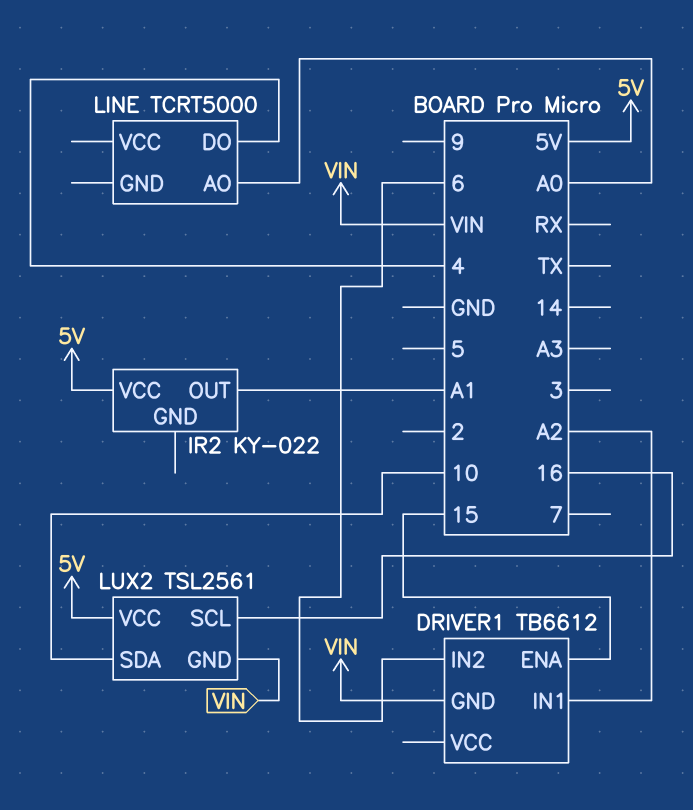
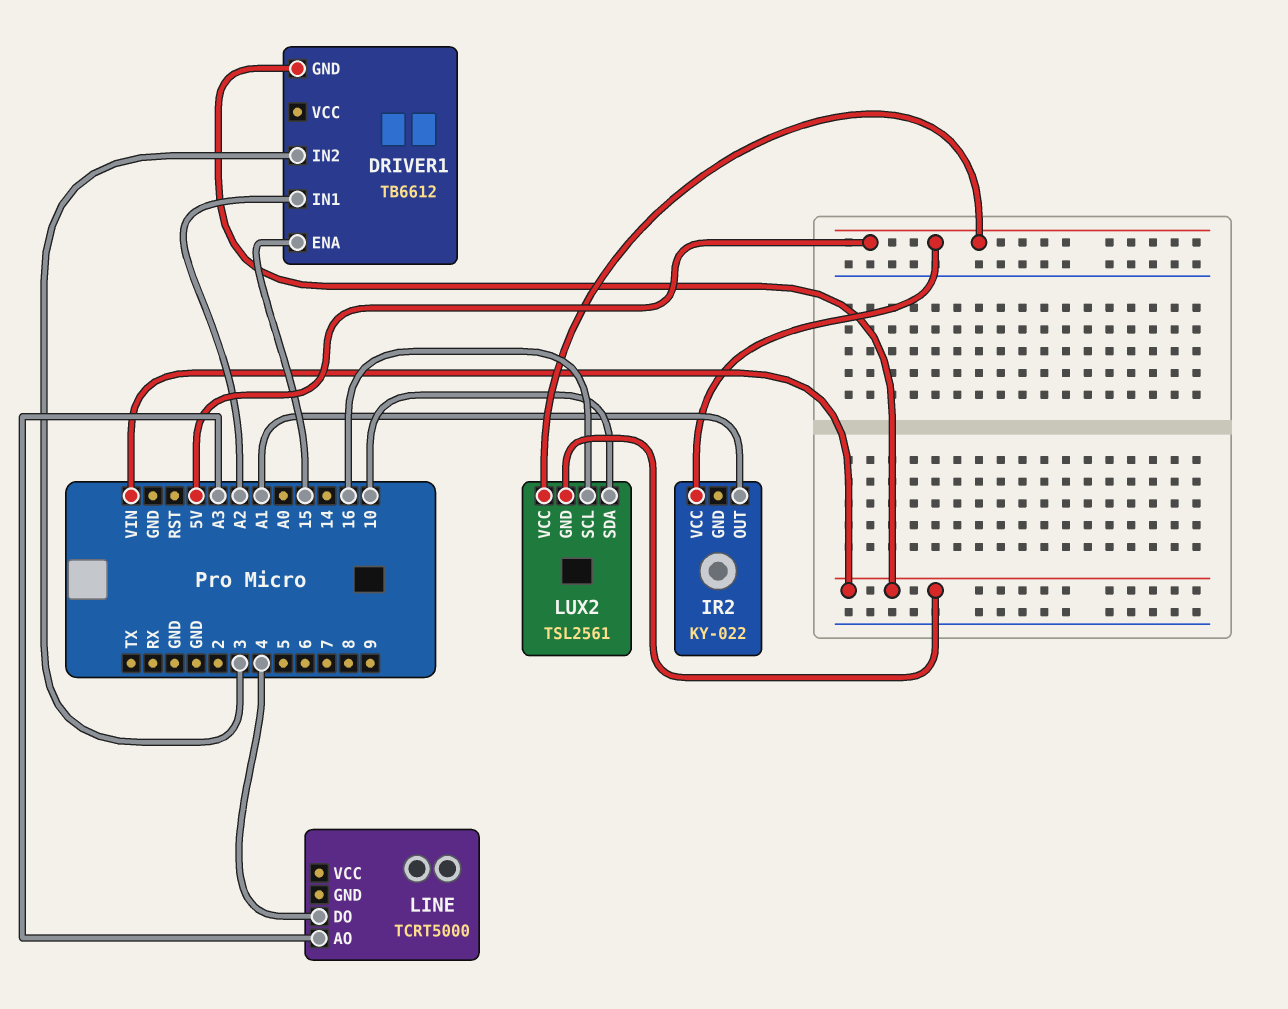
DRIVER1 pin IN2: 6 -> 3
LINE pin AO: A0 -> A3

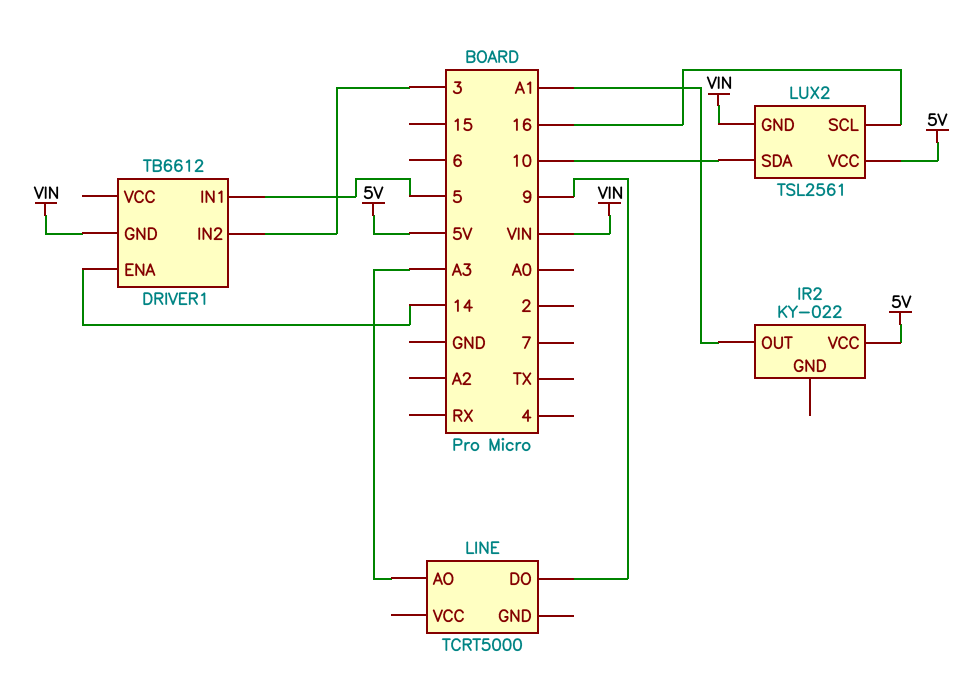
DRIVER1 pin ENA: 15 -> 14
DRIVER1 pin IN1: A2 -> 5
LINE pin DO: 4 -> 9

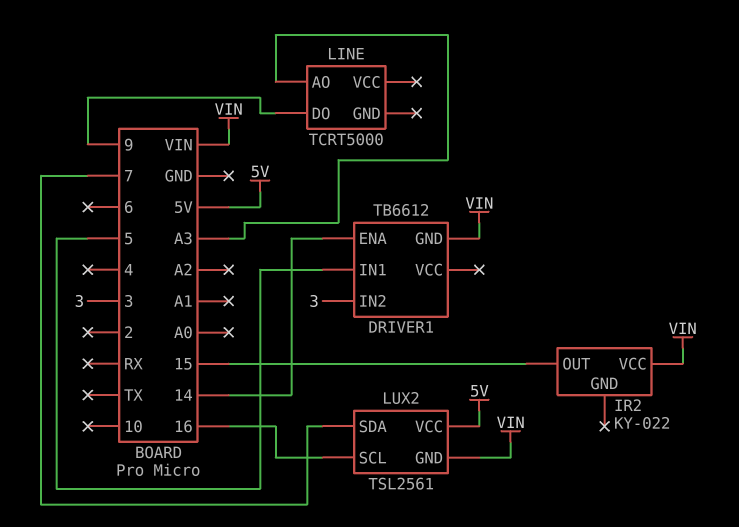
IR2 pin OUT: A1 -> 15
IR2 pin VCC: 5V -> VIN
LUX2 pin SDA: 10 -> 7

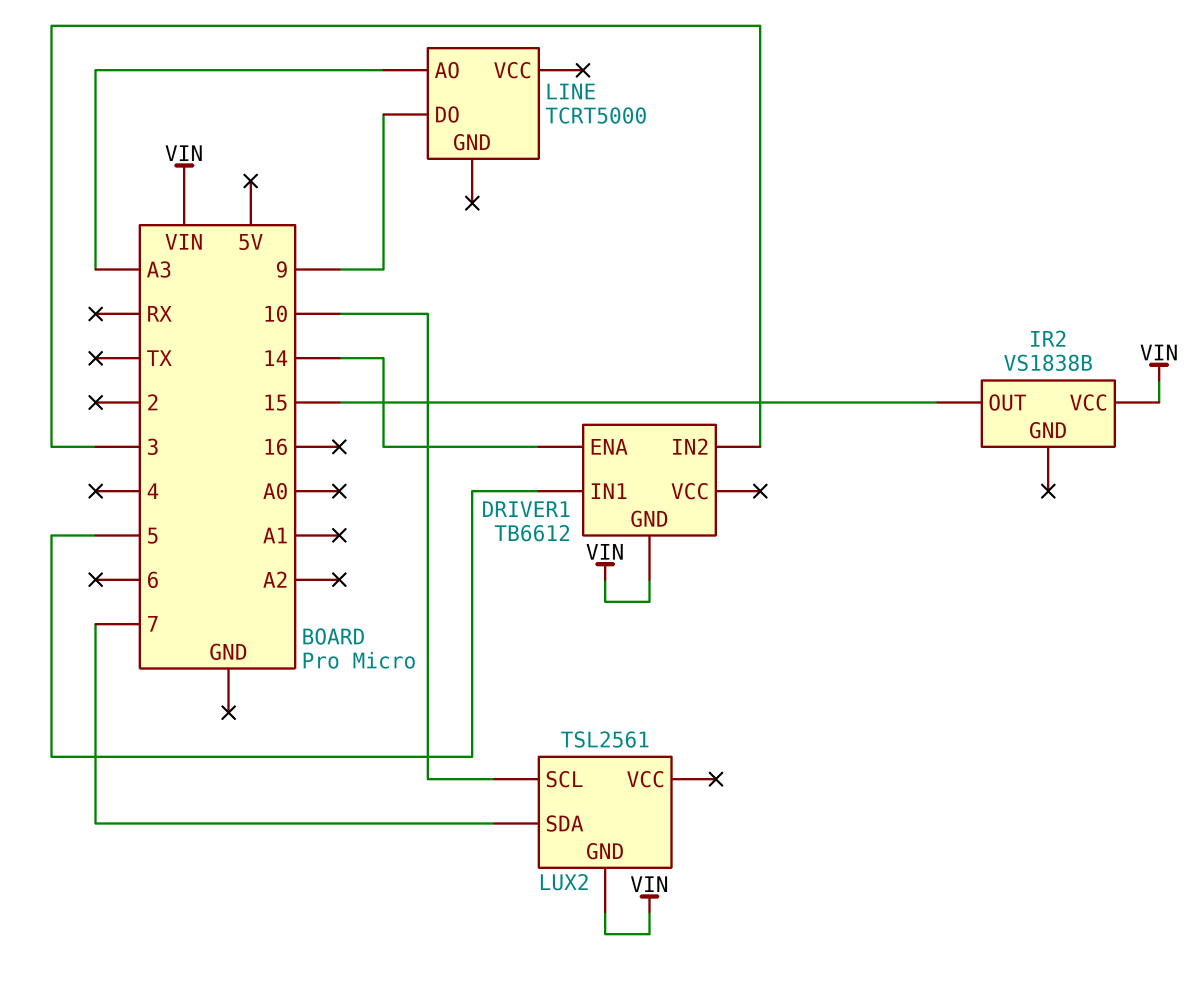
IR2: KY-022 -> VS1838B
LUX2 pin SCL: 16 -> 10
LUX2 pin VCC: 5V -> none

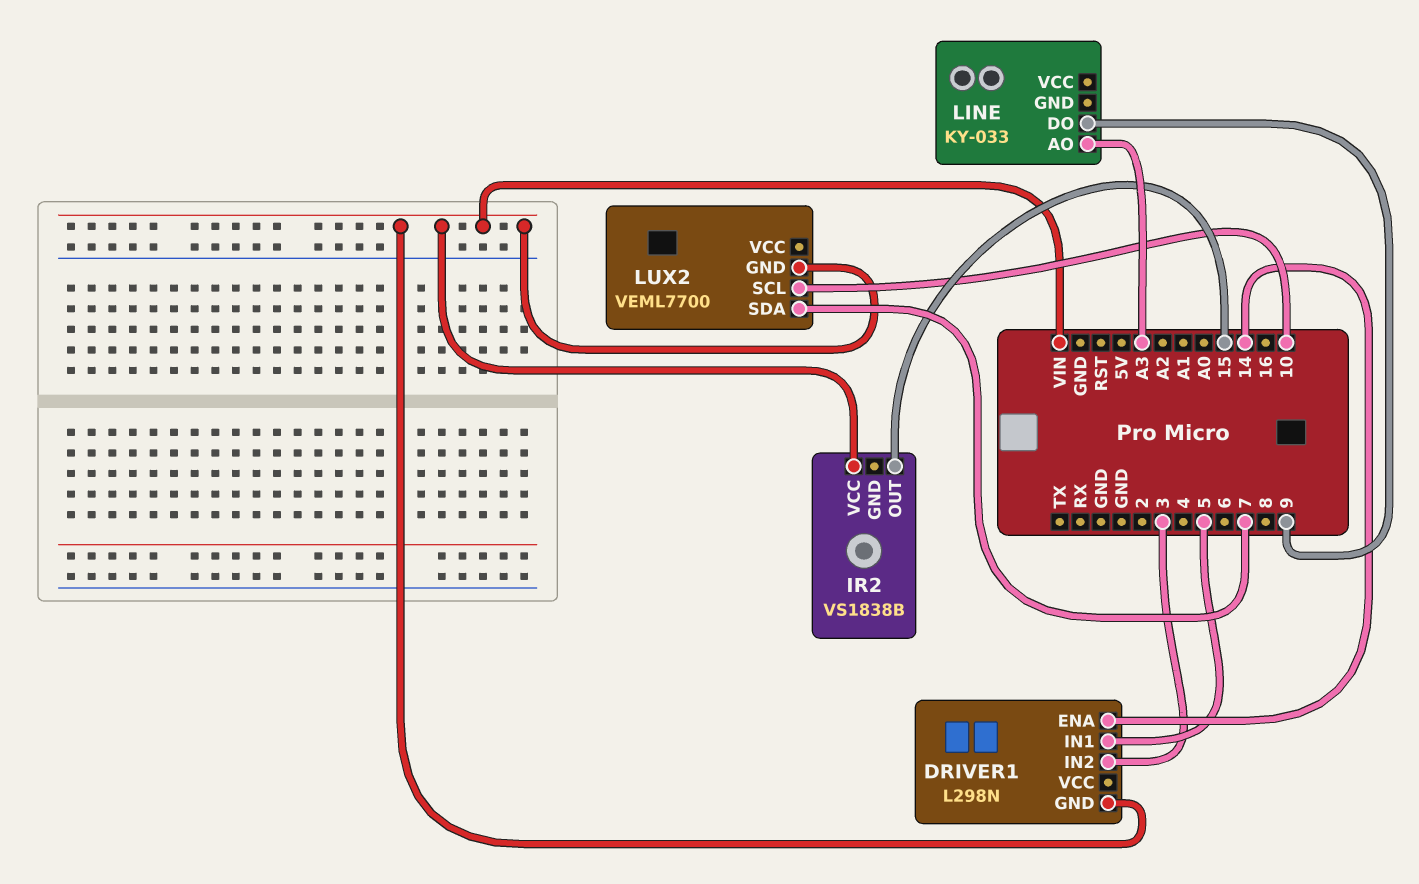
DRIVER1: TB6612 -> L298N
LINE: TCRT5000 -> KY-033
LUX2: TSL2561 -> VEML7700

